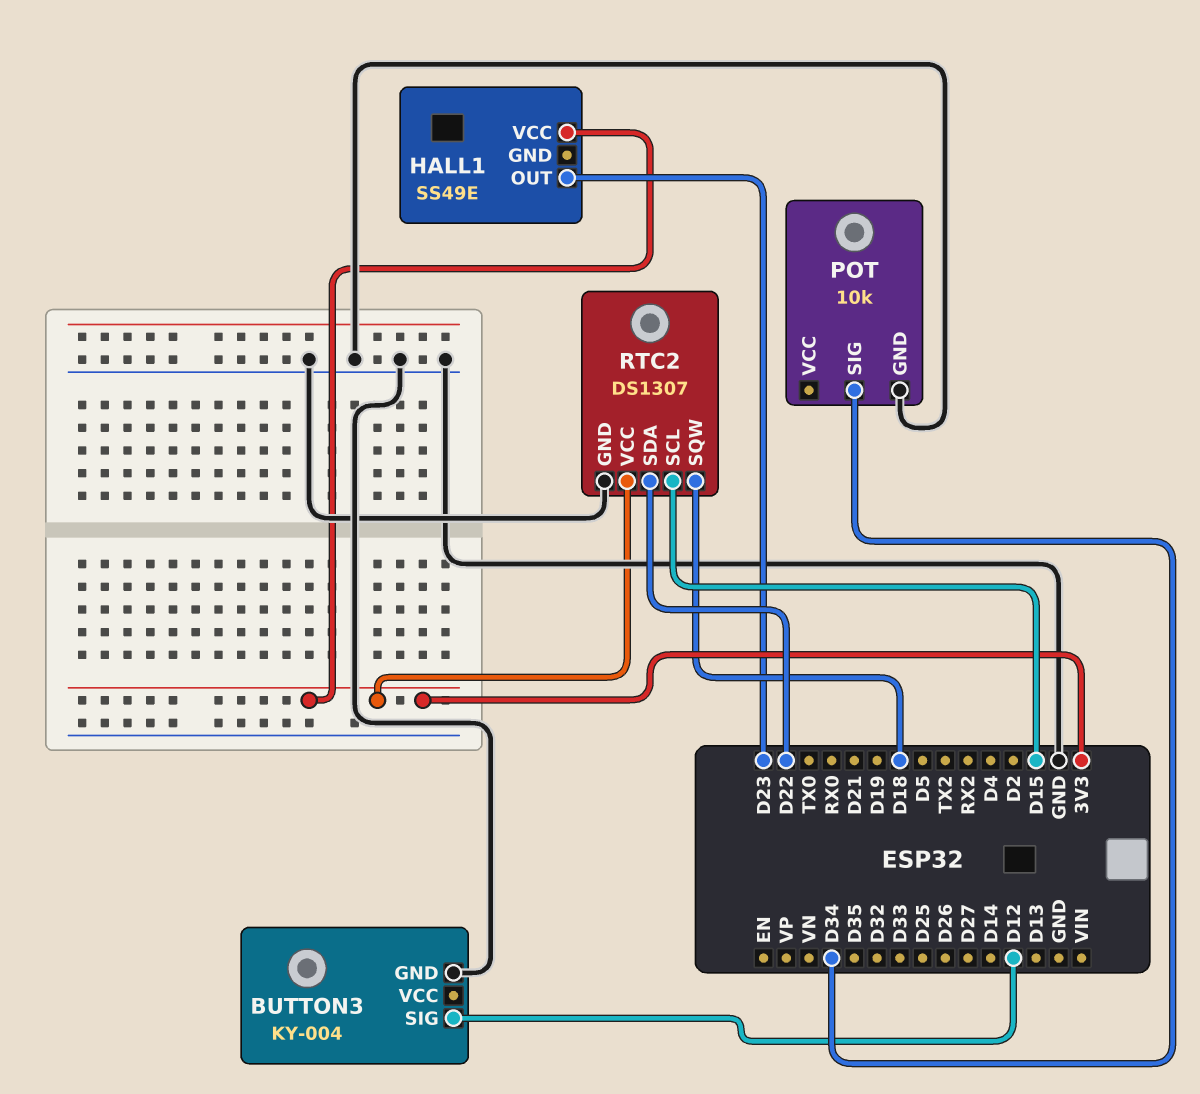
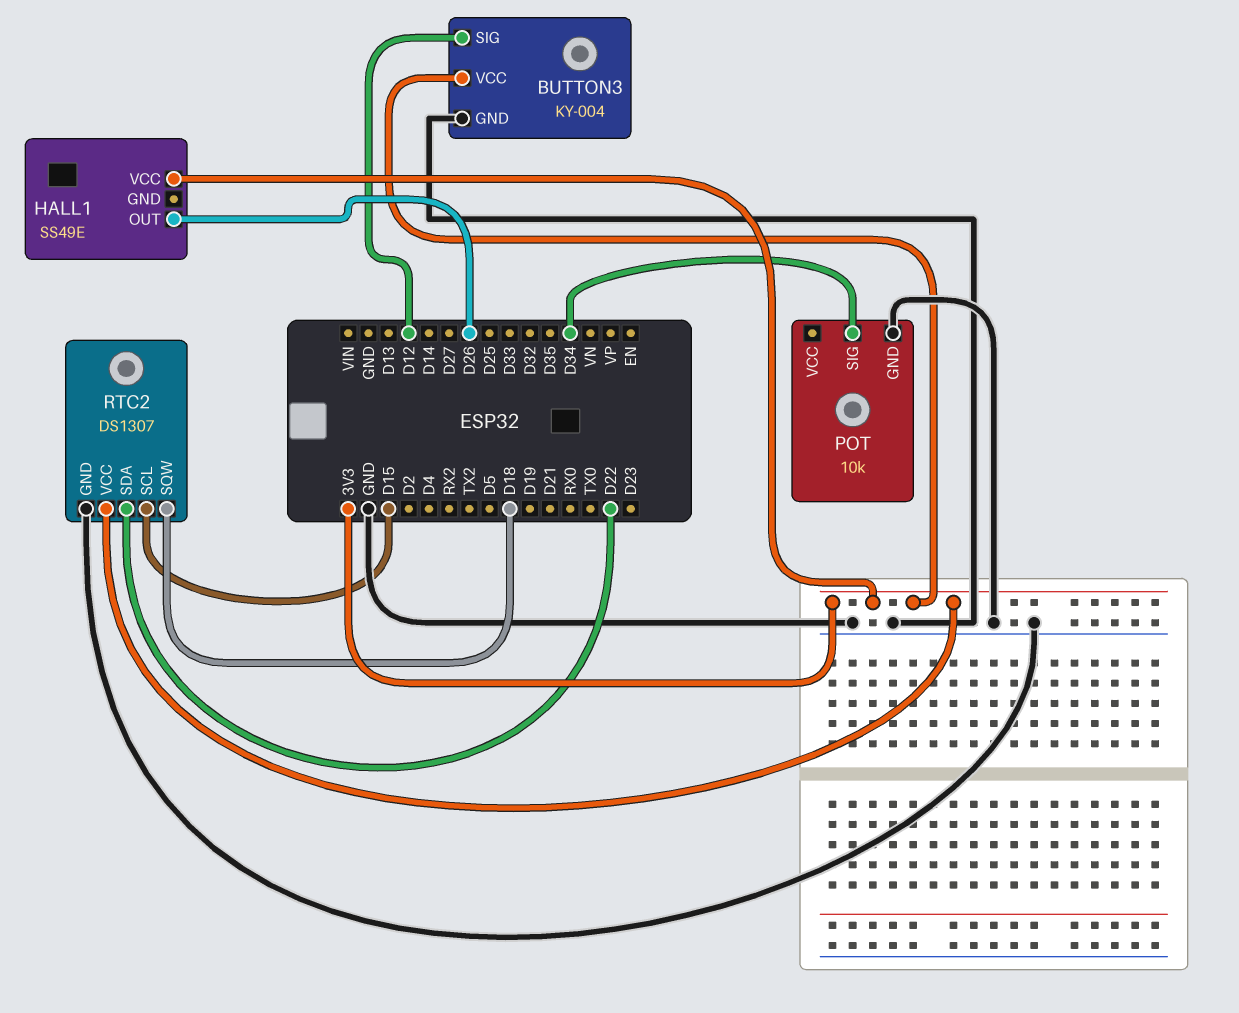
BUTTON3 pin VCC: none -> 3V3
HALL1 pin OUT: D23 -> D26

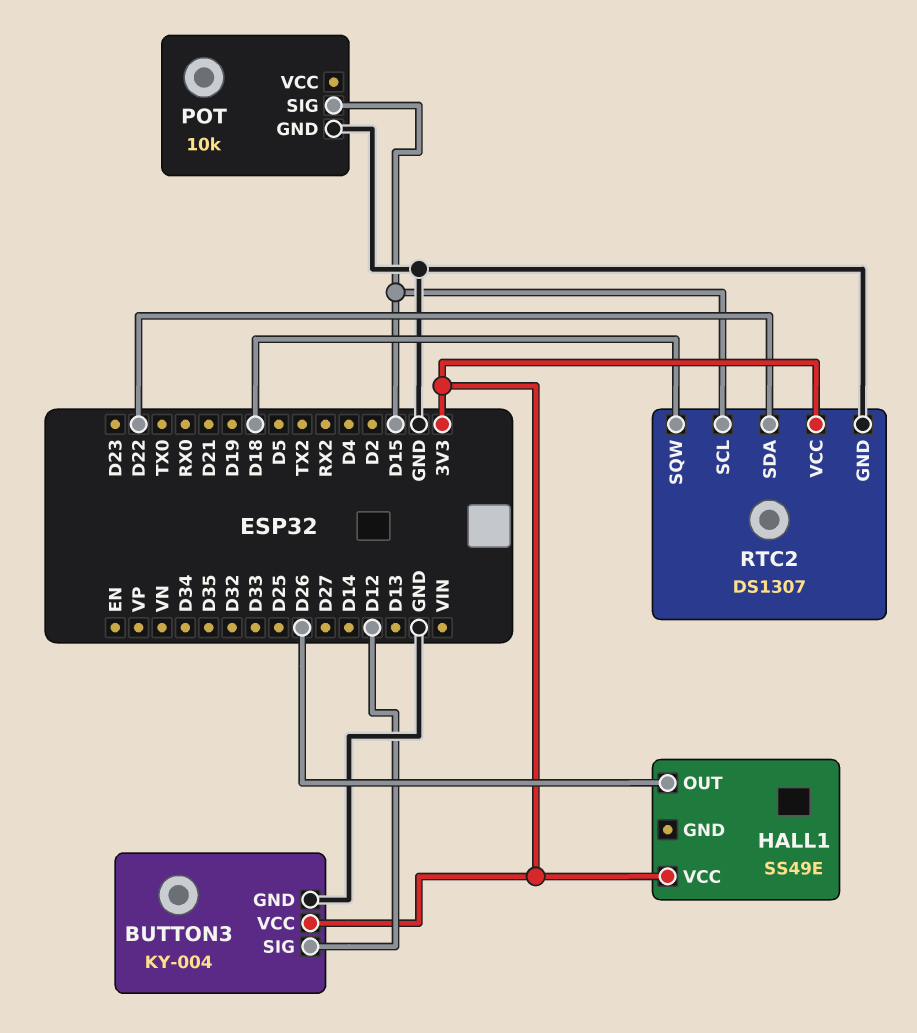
POT pin SIG: D34 -> D15

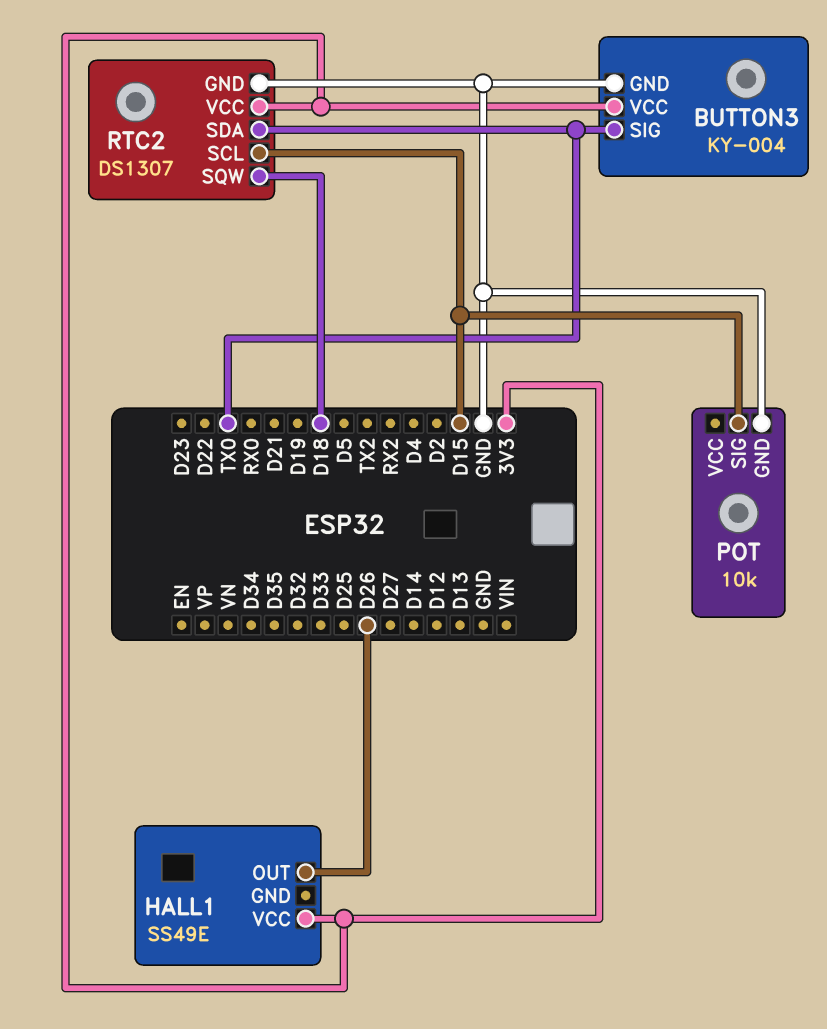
BUTTON3 pin SIG: D12 -> TX0
RTC2 pin SDA: D22 -> TX0

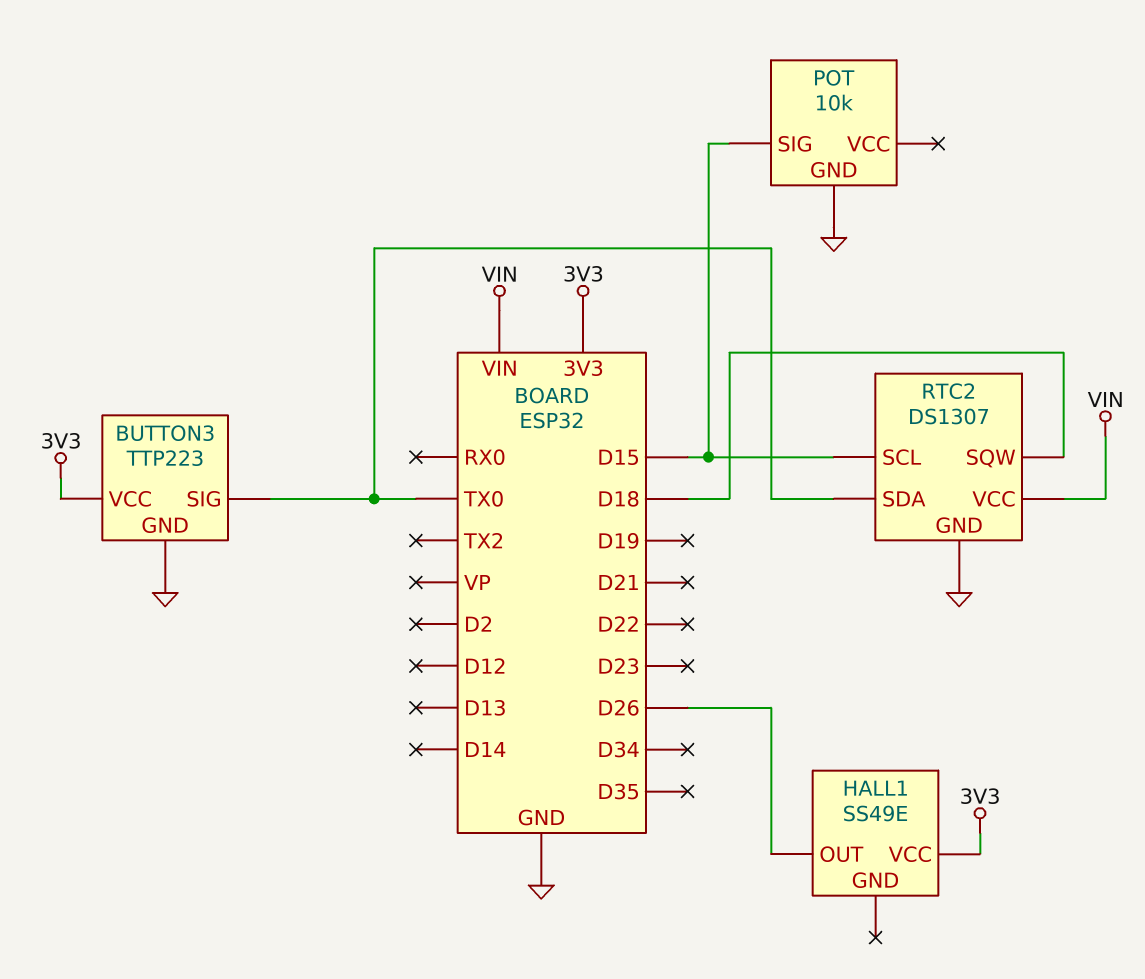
BUTTON3: KY-004 -> TTP223
RTC2 pin VCC: 3V3 -> VIN

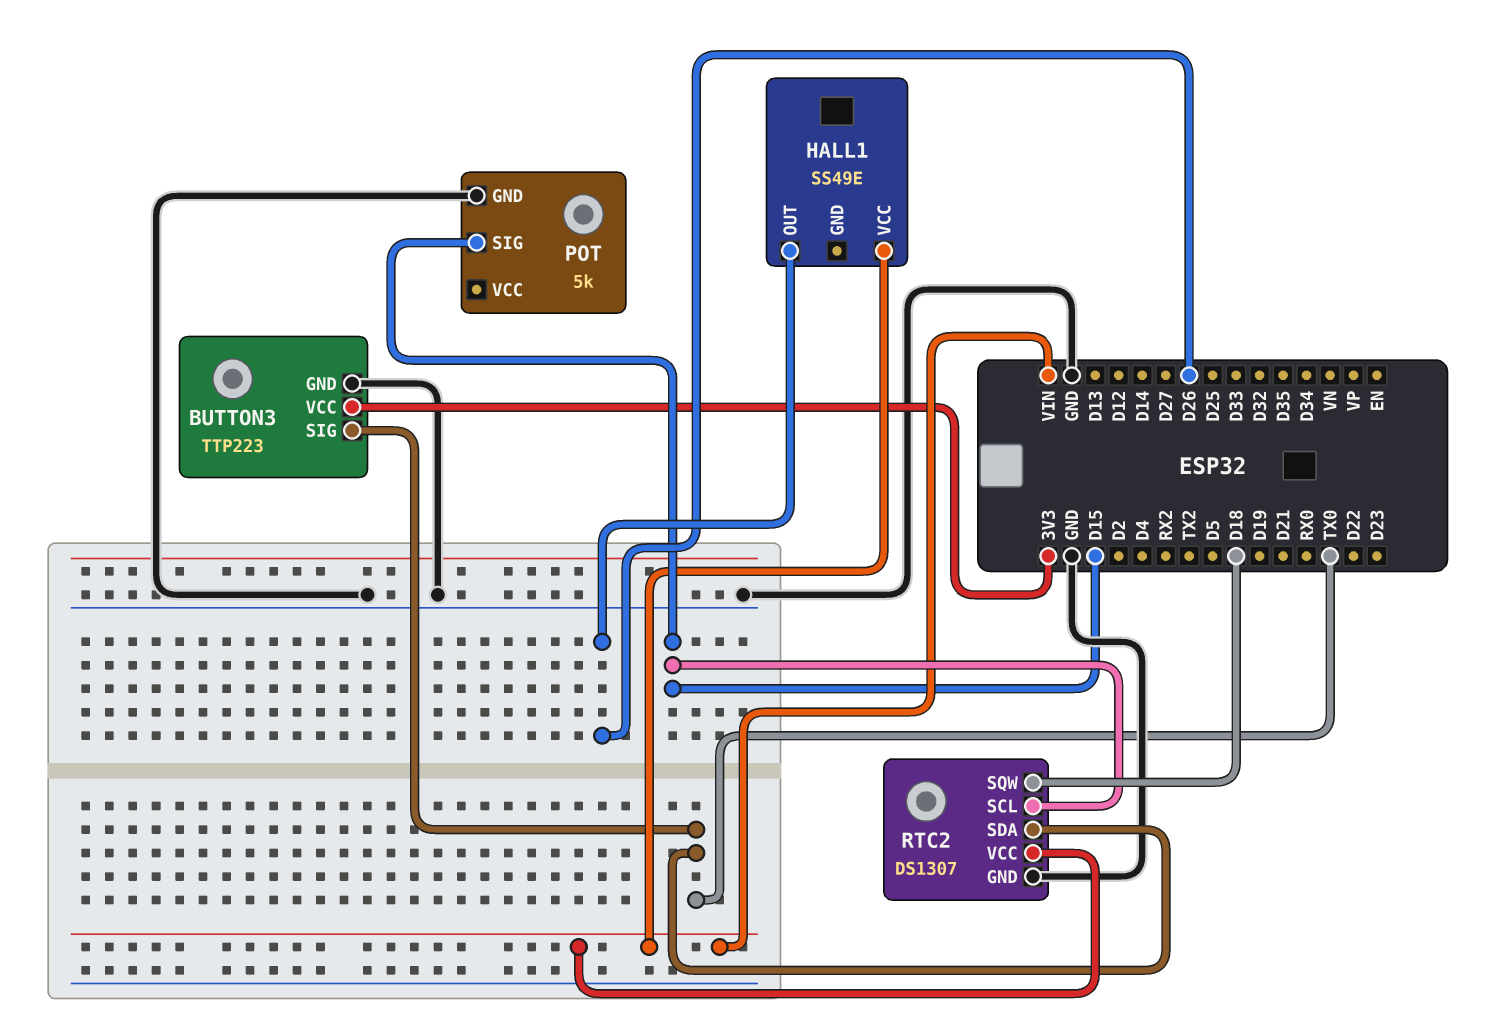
HALL1 pin VCC: 3V3 -> VIN
POT: 10k -> 5k

